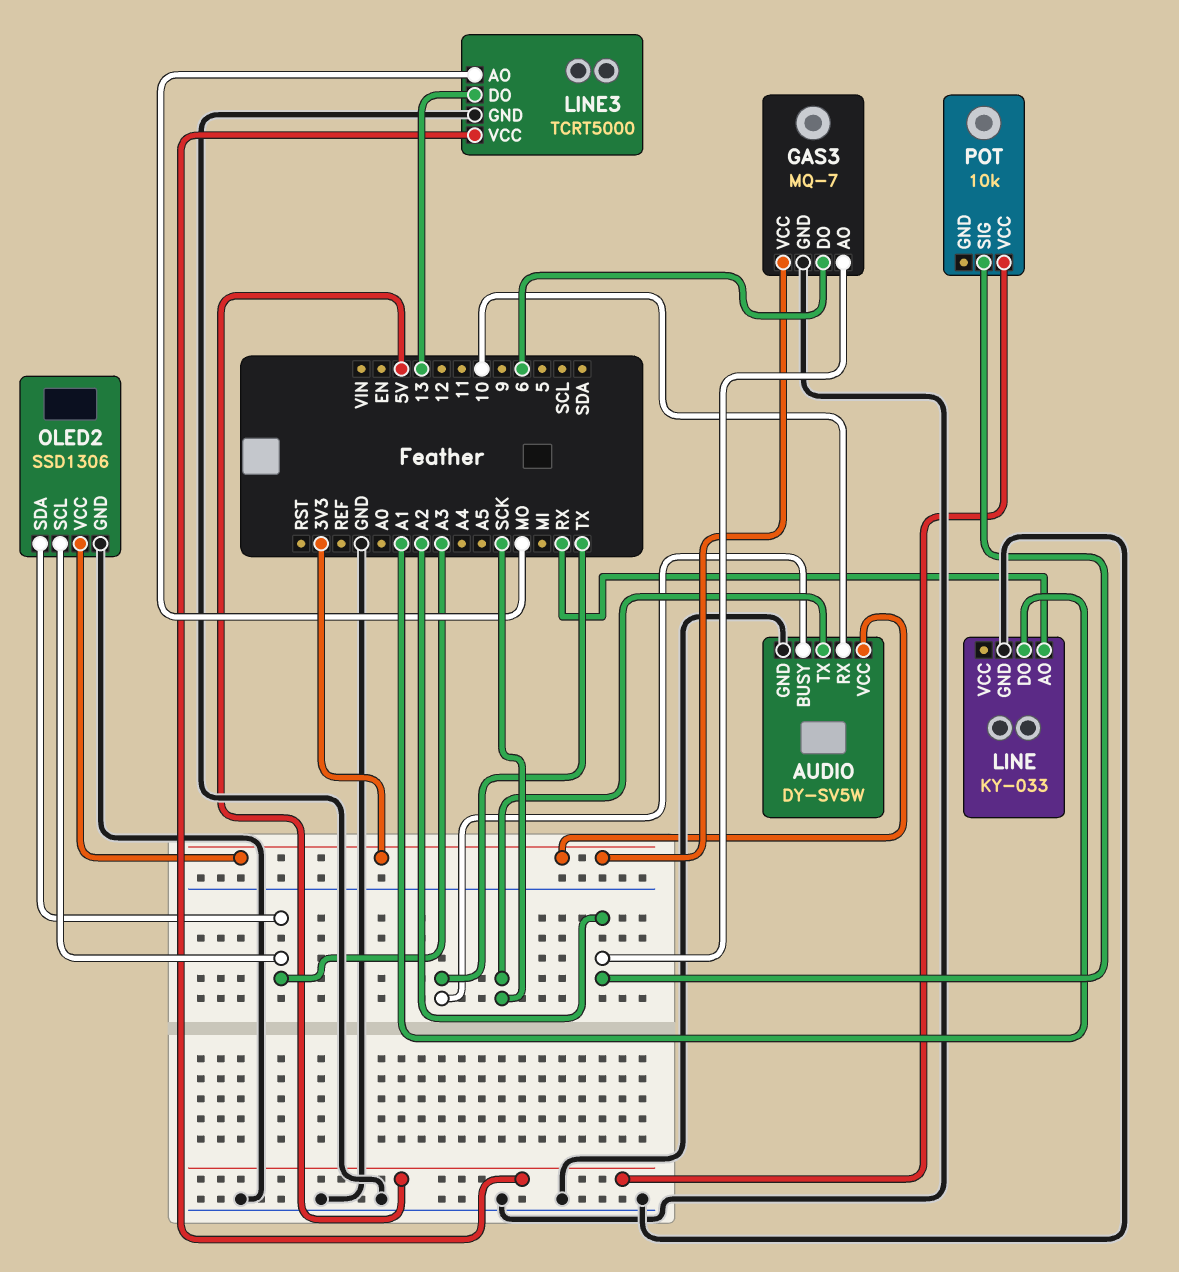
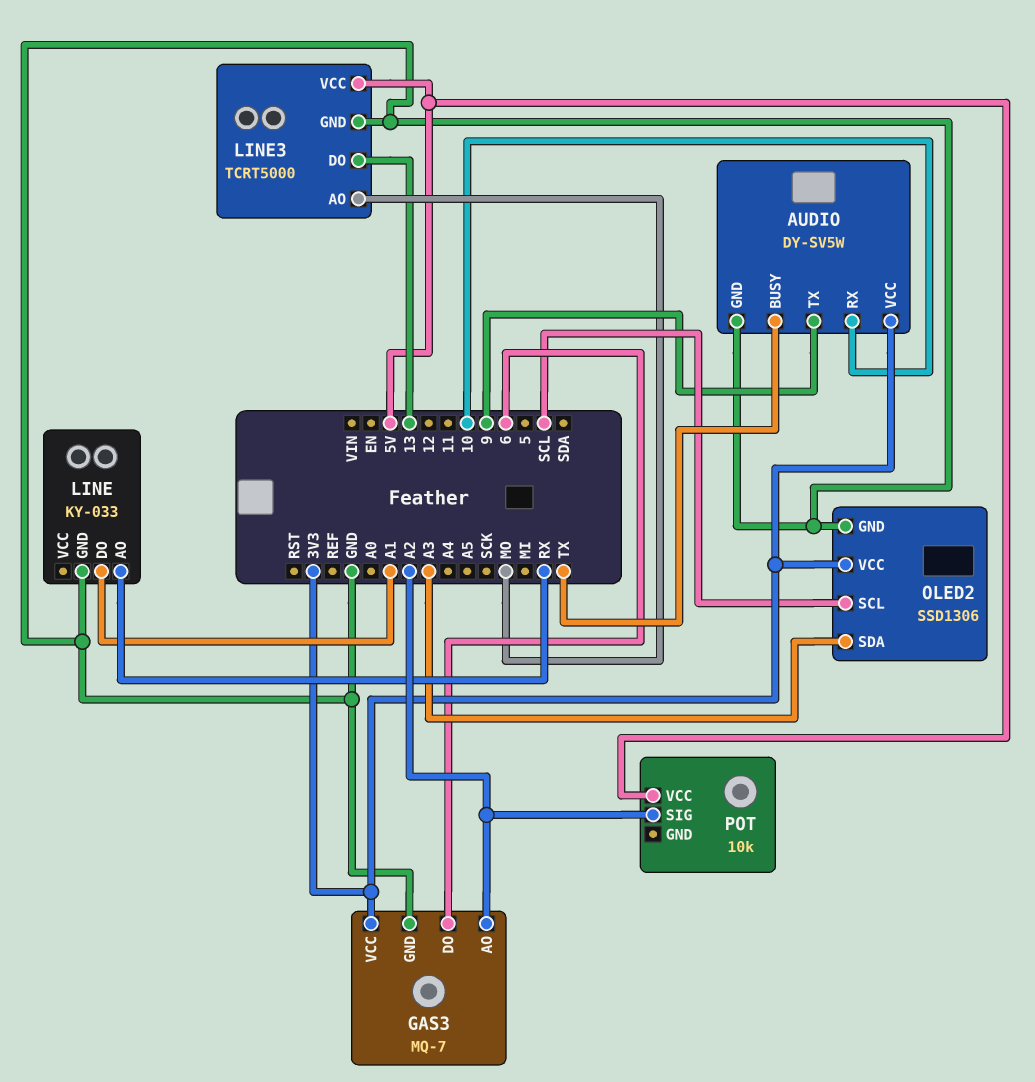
AUDIO pin TX: SCK -> 9
OLED2 pin SCL: A3 -> SCL

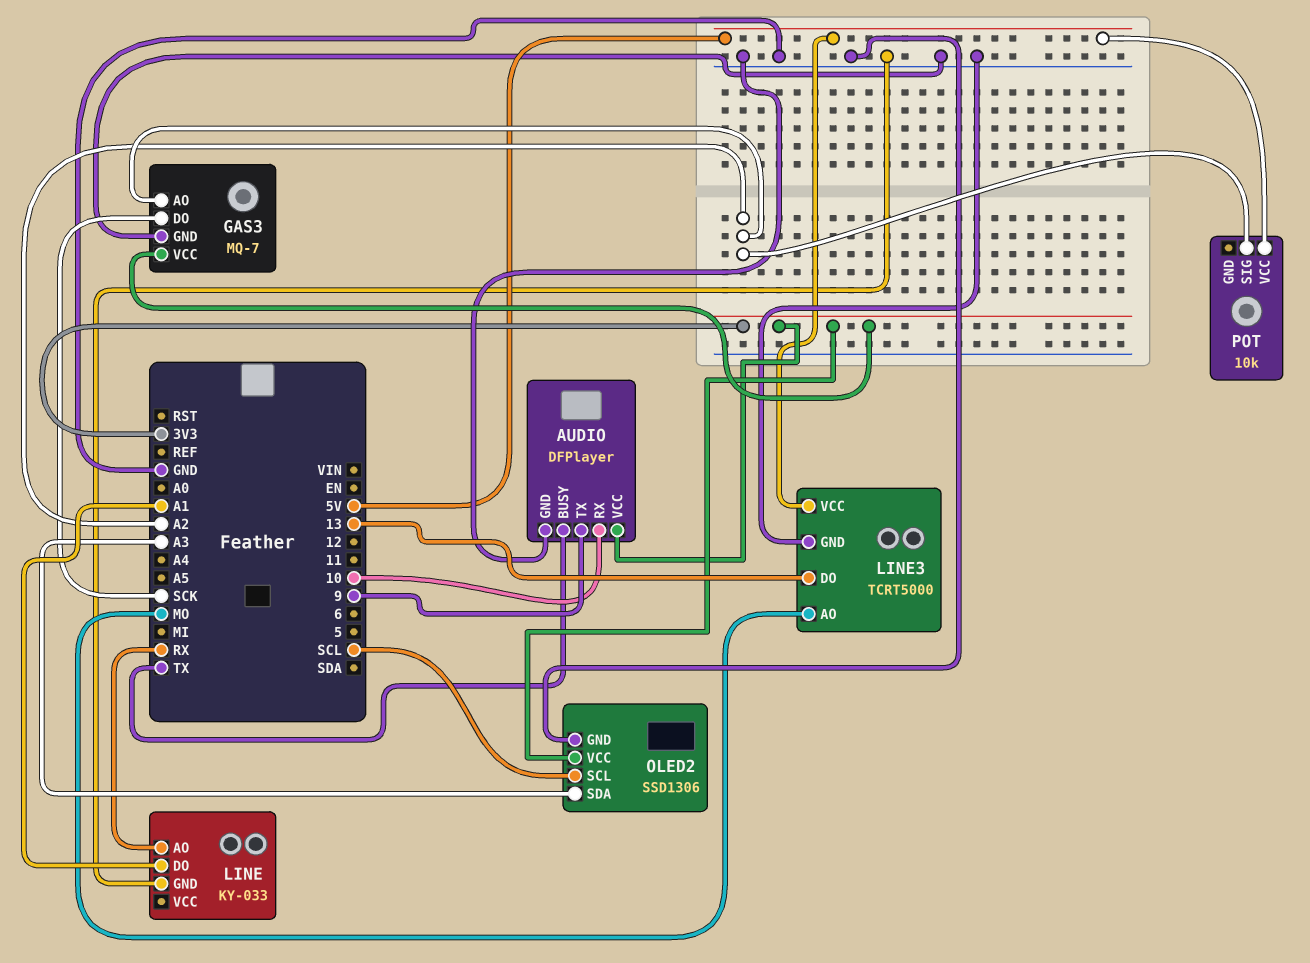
AUDIO: DY-SV5W -> DFPlayer
GAS3 pin DO: 6 -> SCK

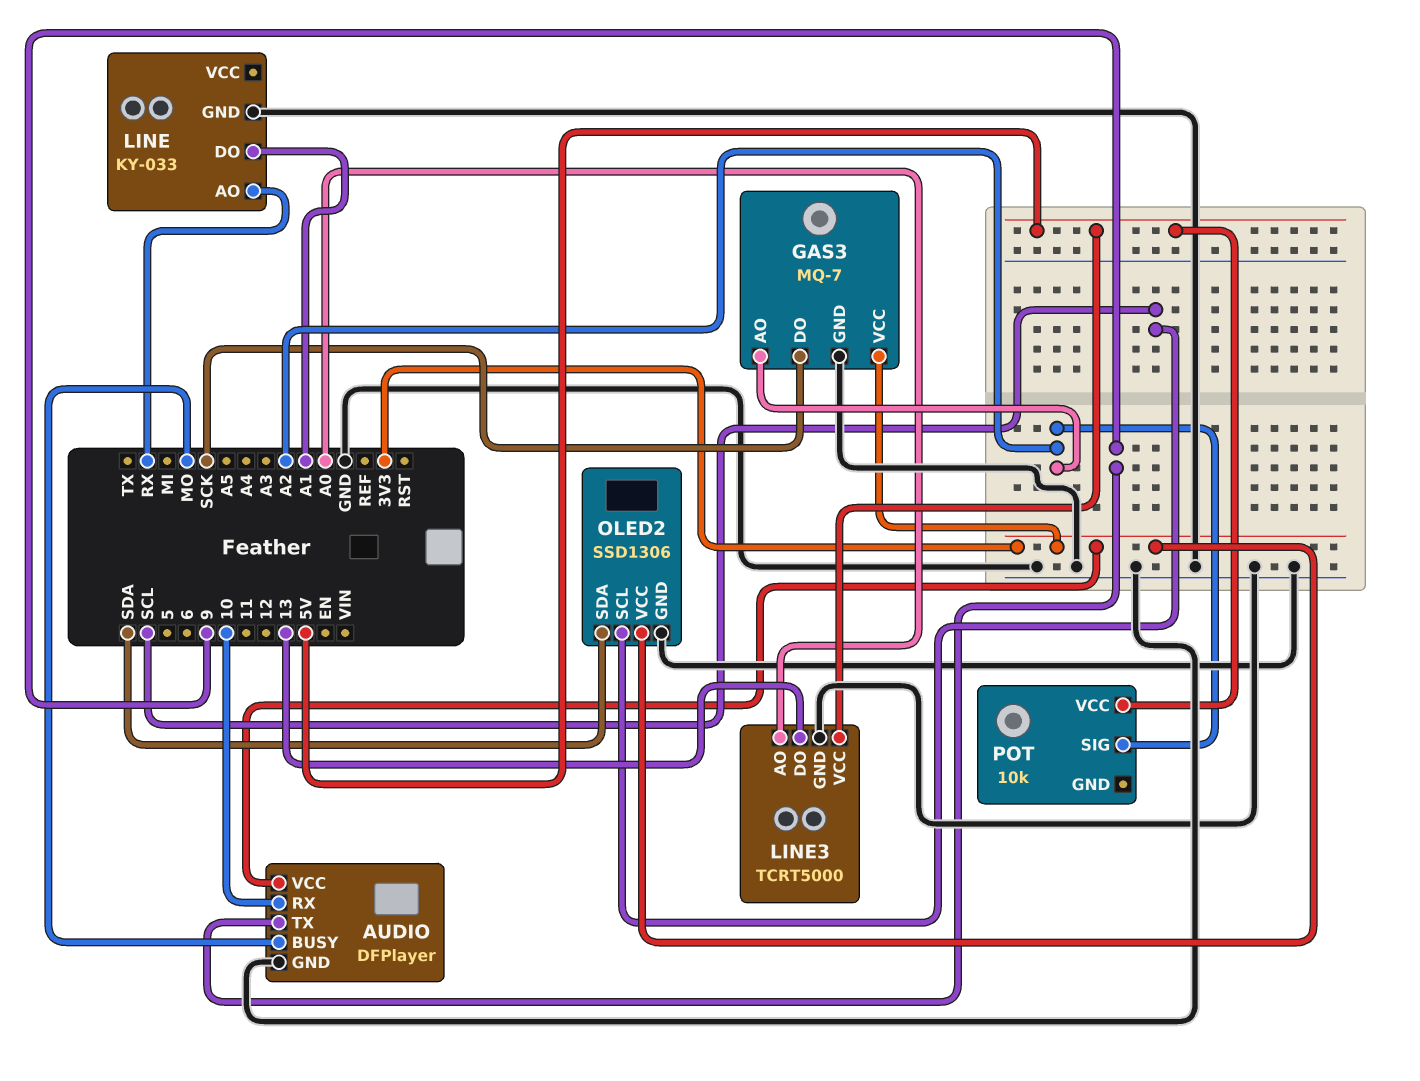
AUDIO pin BUSY: TX -> MO
LINE3 pin AO: MO -> A0
OLED2 pin SDA: A3 -> SDA

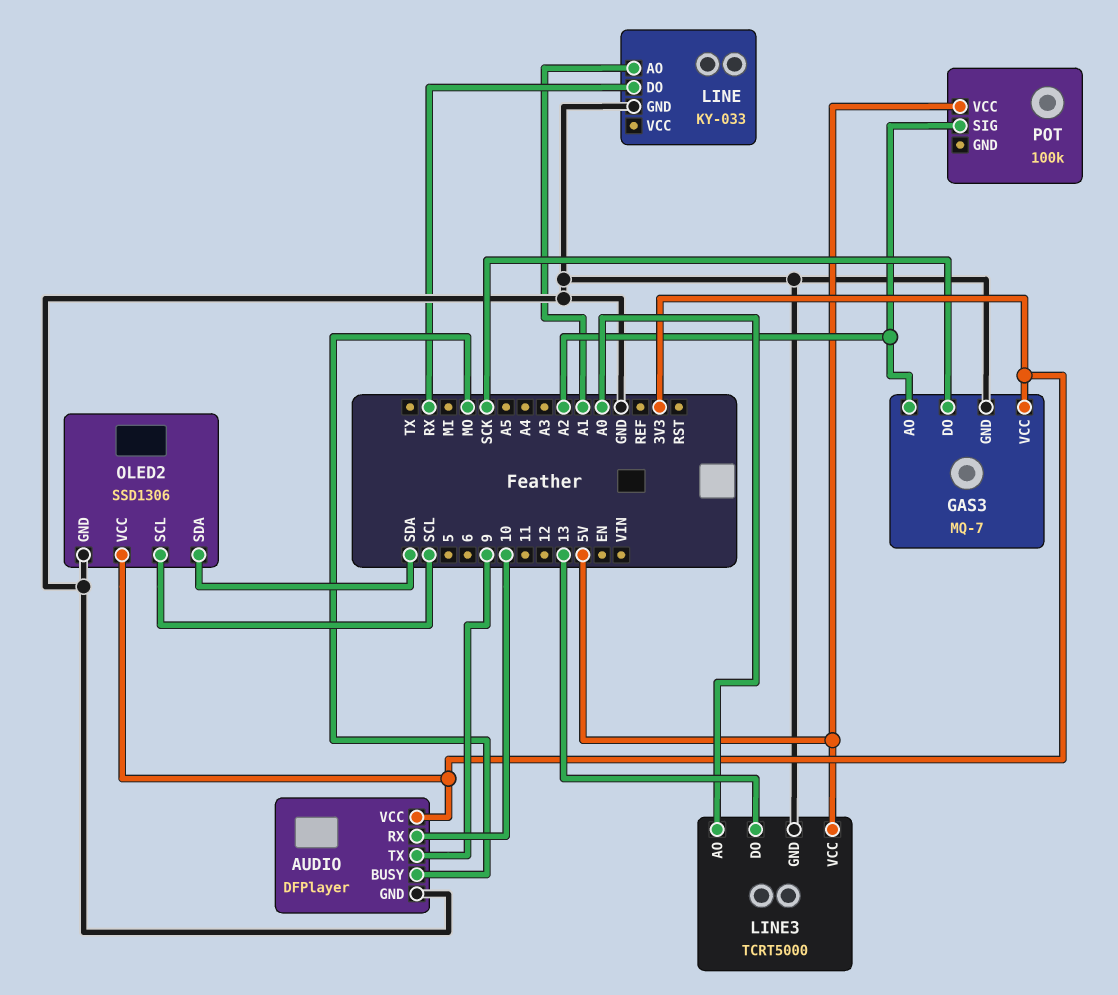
LINE pin AO: RX -> A1
LINE pin DO: A1 -> RX
POT: 10k -> 100k

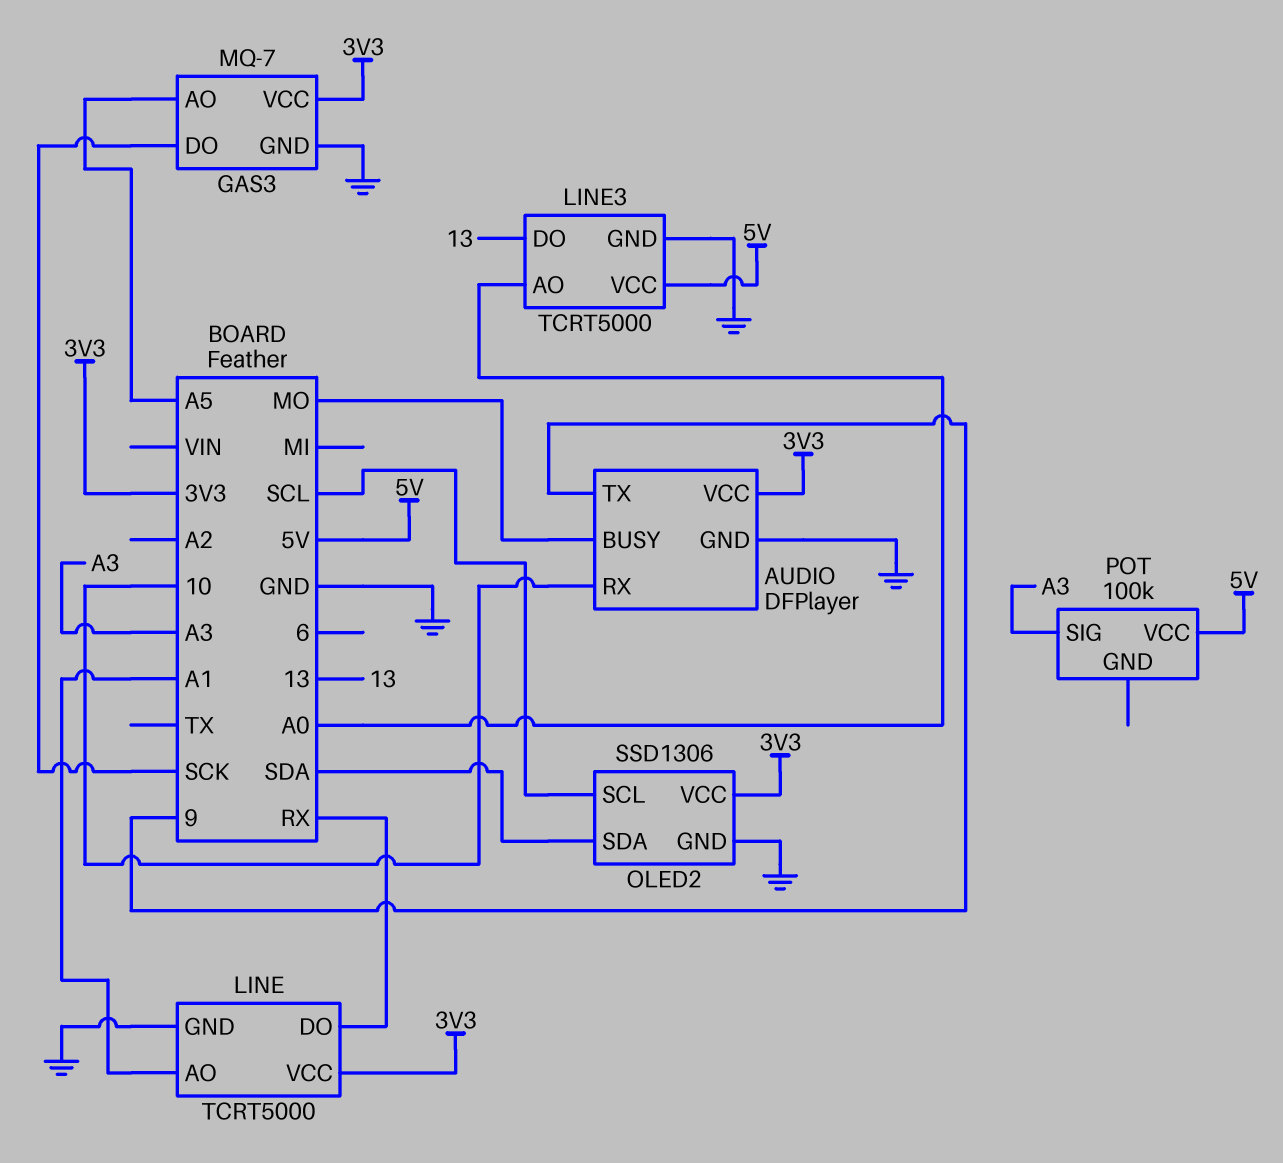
GAS3 pin AO: A2 -> A5
LINE: KY-033 -> TCRT5000
LINE pin VCC: none -> 3V3
POT pin SIG: A2 -> A3

